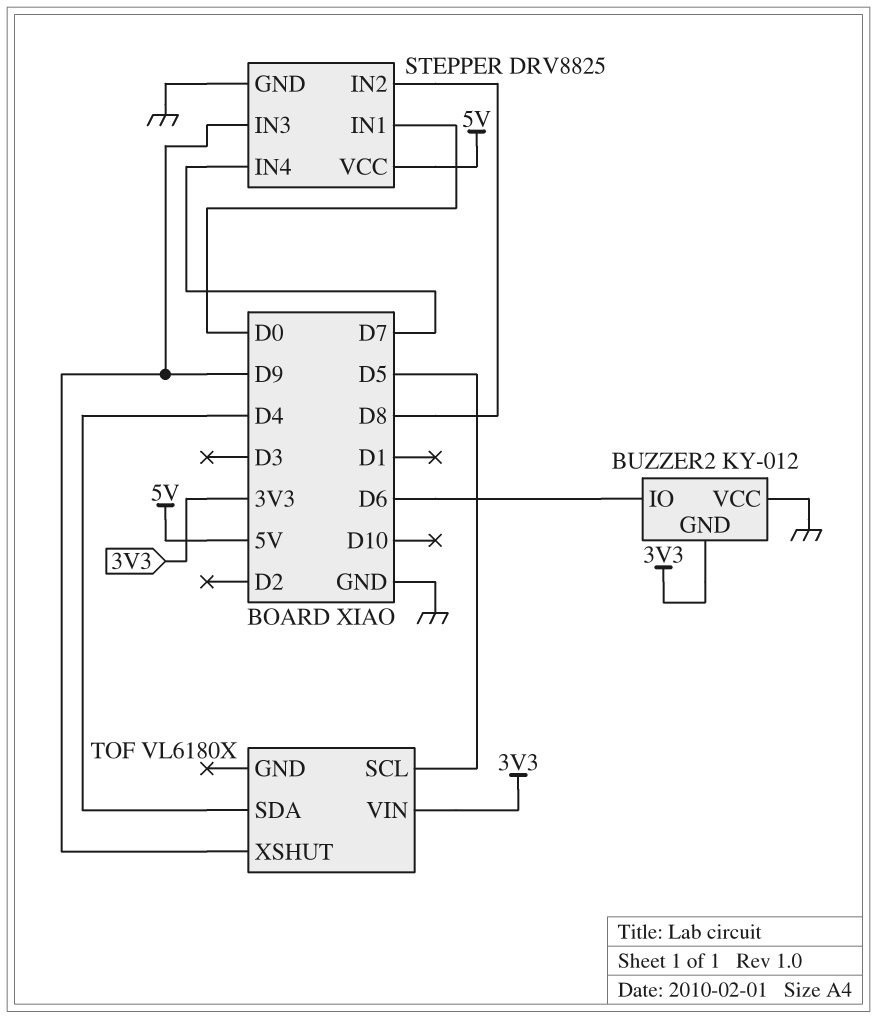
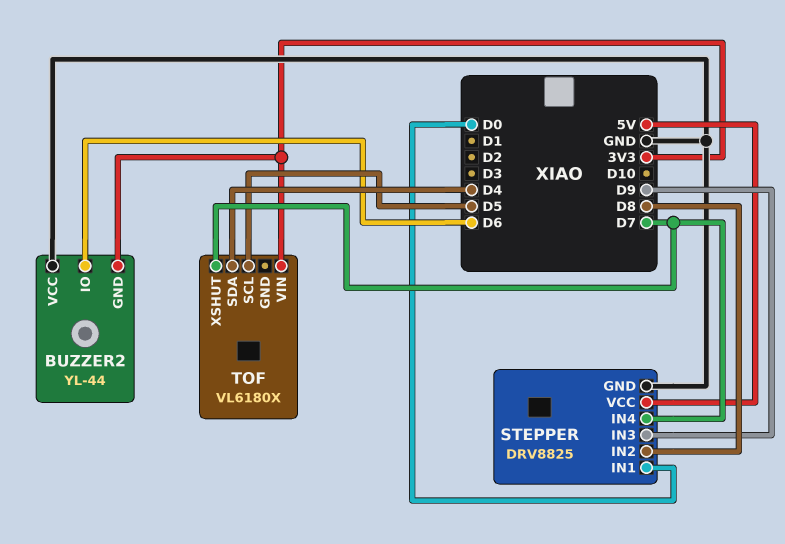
BUZZER2: KY-012 -> YL-44
TOF pin XSHUT: D9 -> D7

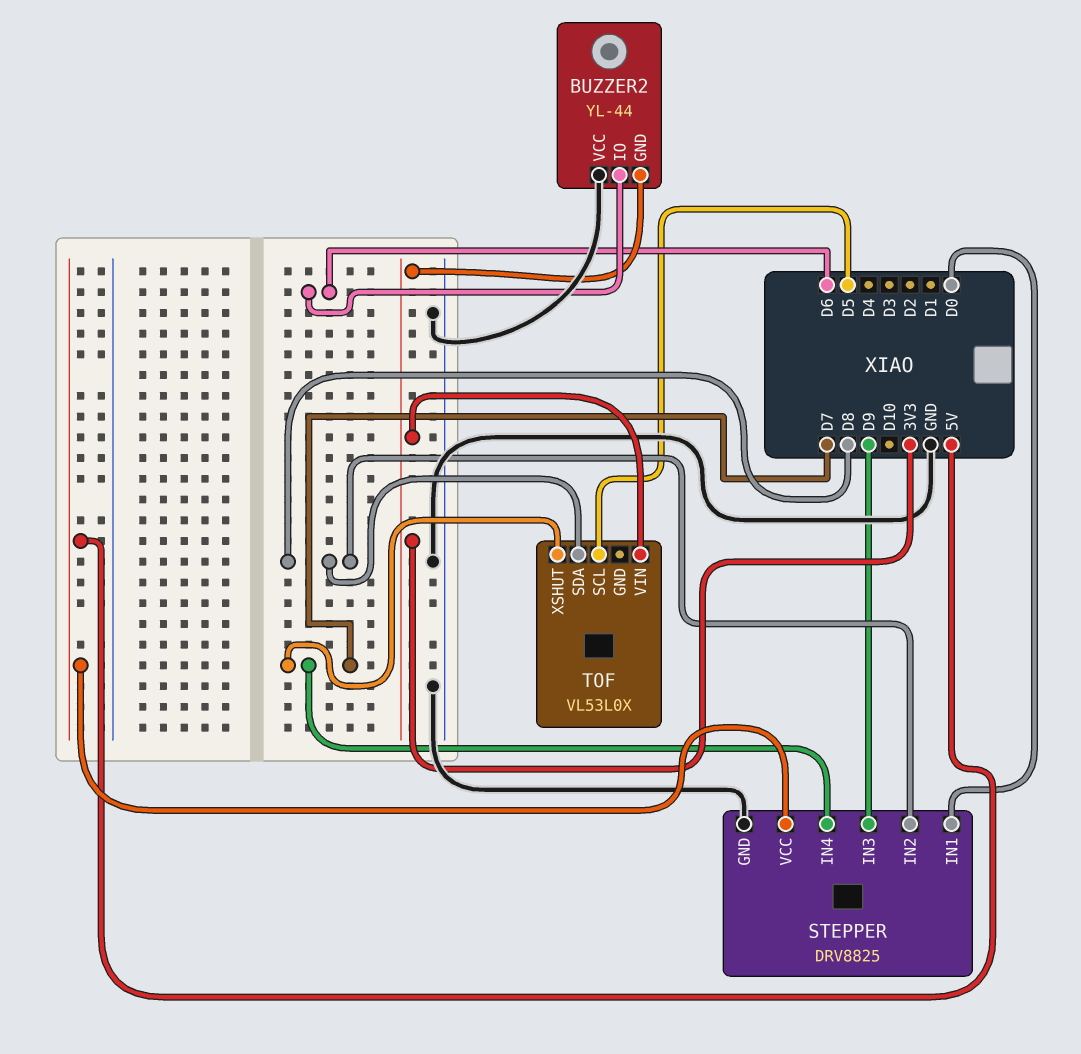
TOF: VL6180X -> VL53L0X
TOF pin SDA: D4 -> D8

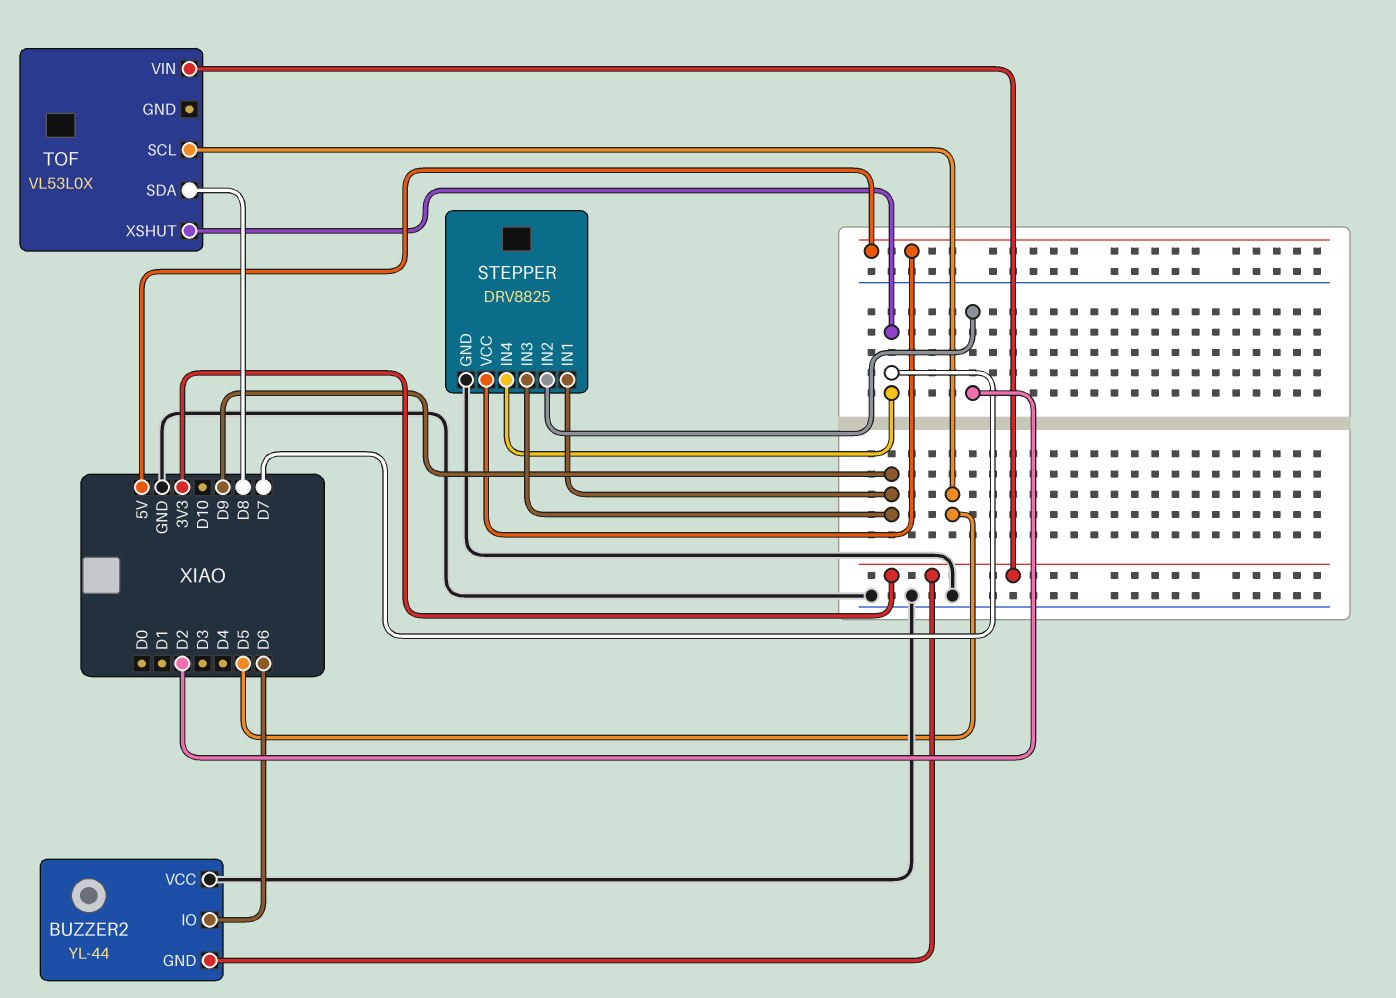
STEPPER pin IN1: D0 -> D9
STEPPER pin IN2: D8 -> D2

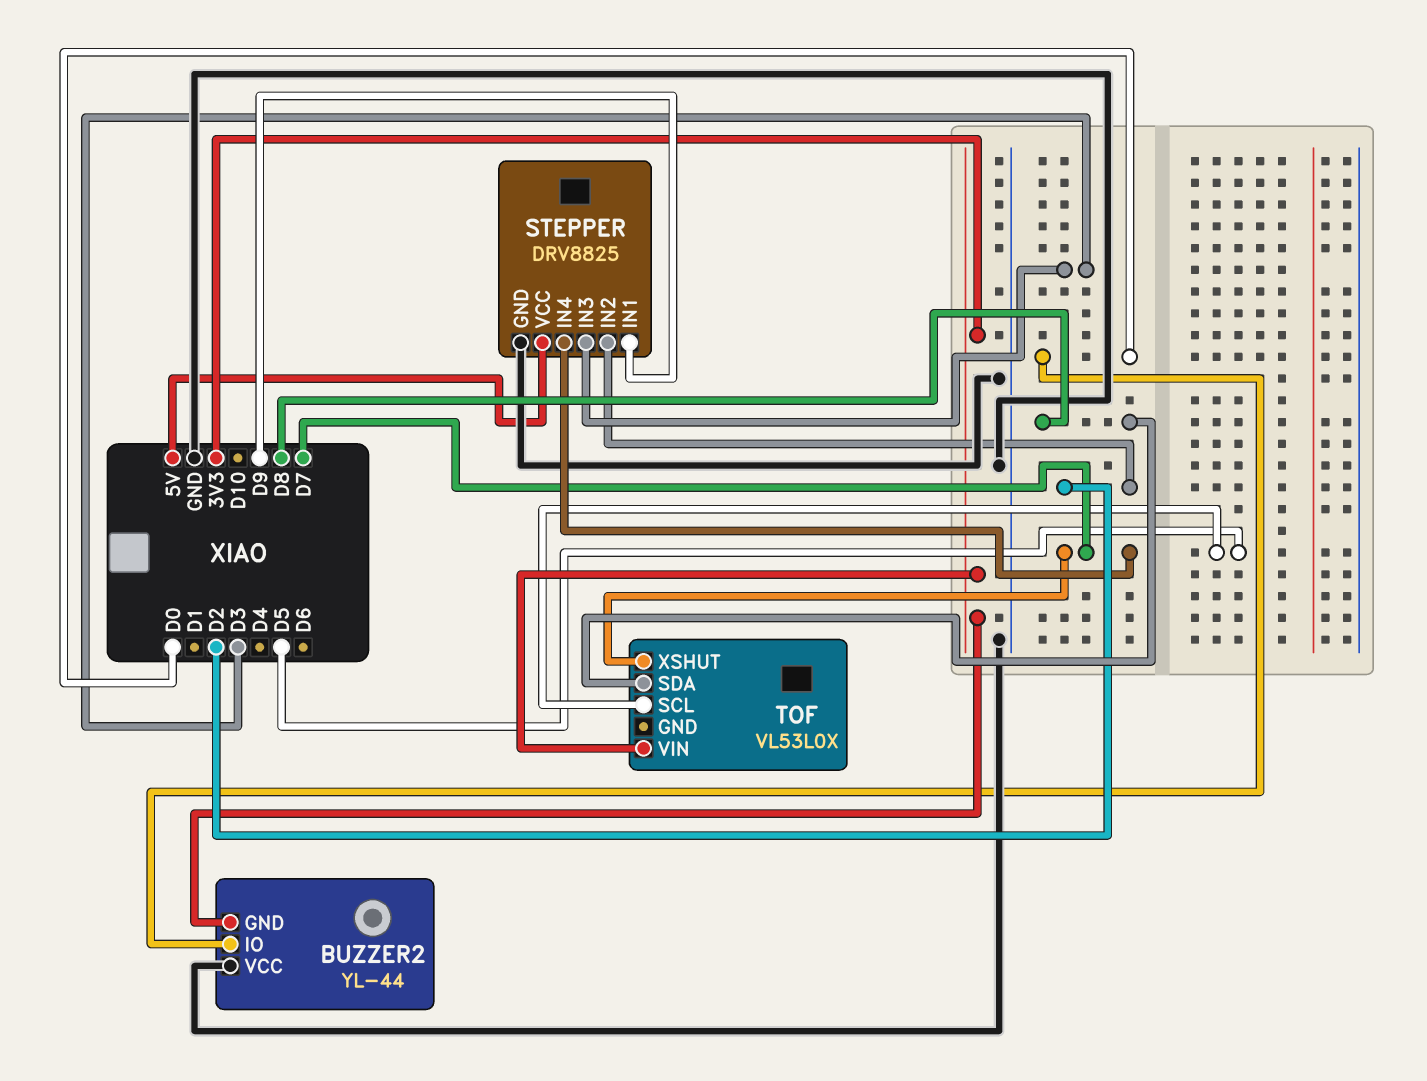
BUZZER2 pin IO: D6 -> D0
STEPPER pin IN3: D9 -> D3

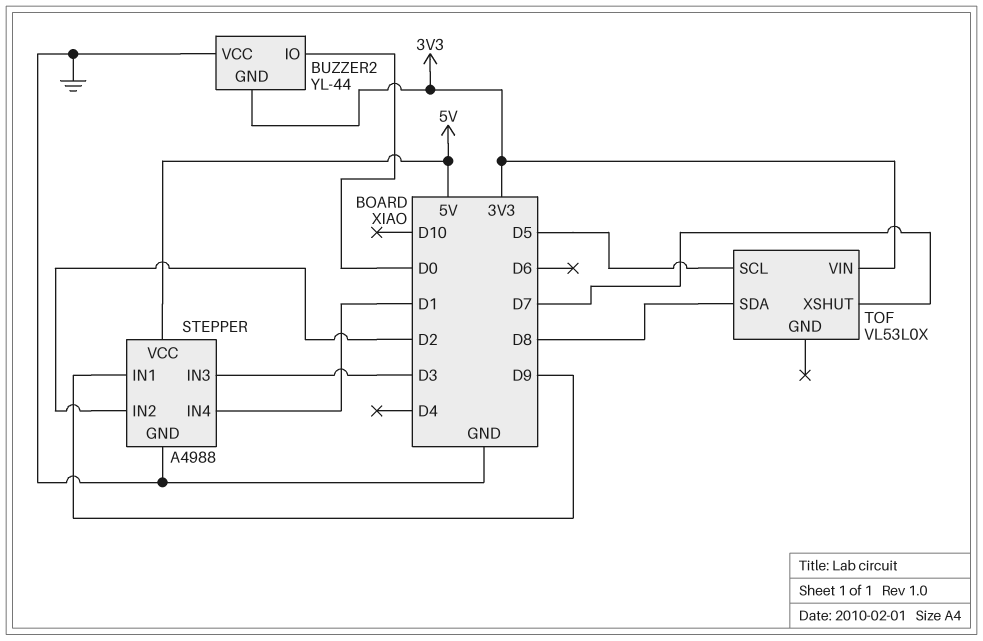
STEPPER: DRV8825 -> A4988
STEPPER pin IN4: D7 -> D1

